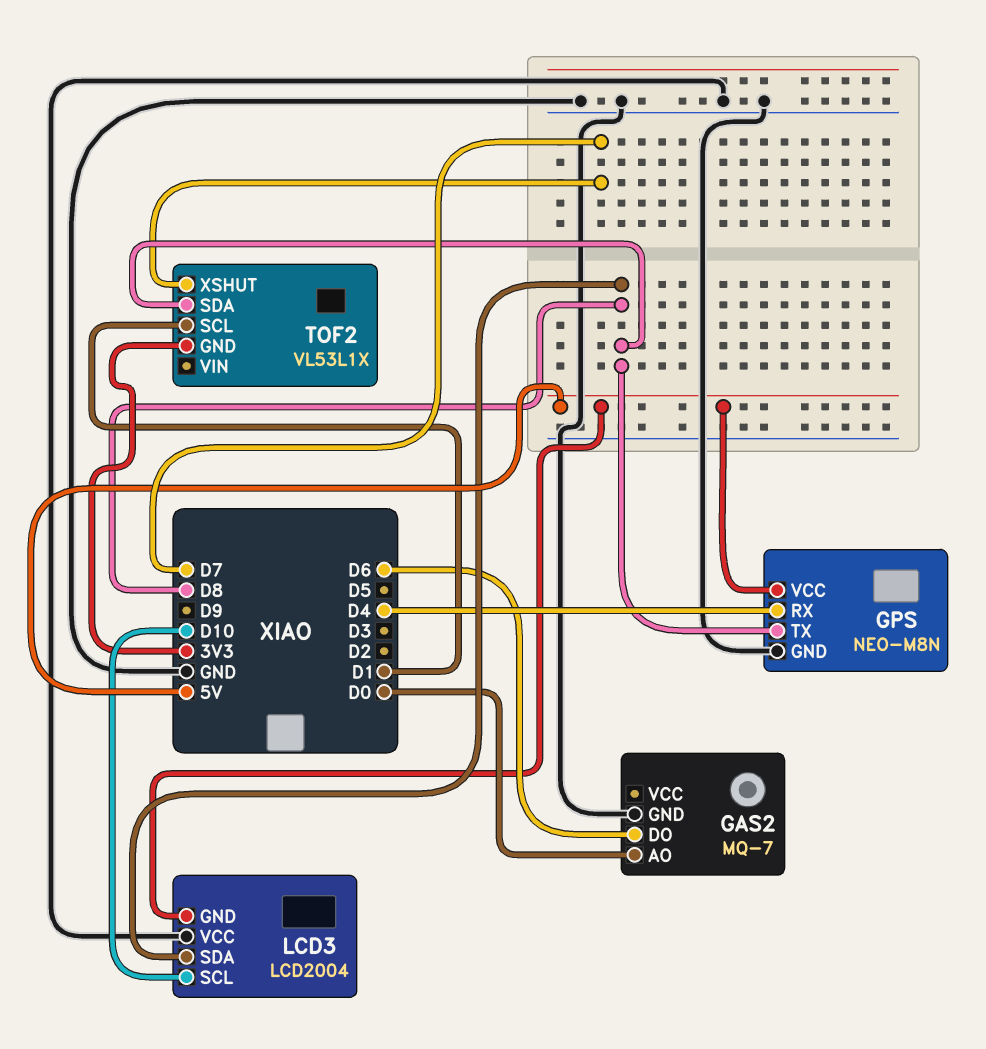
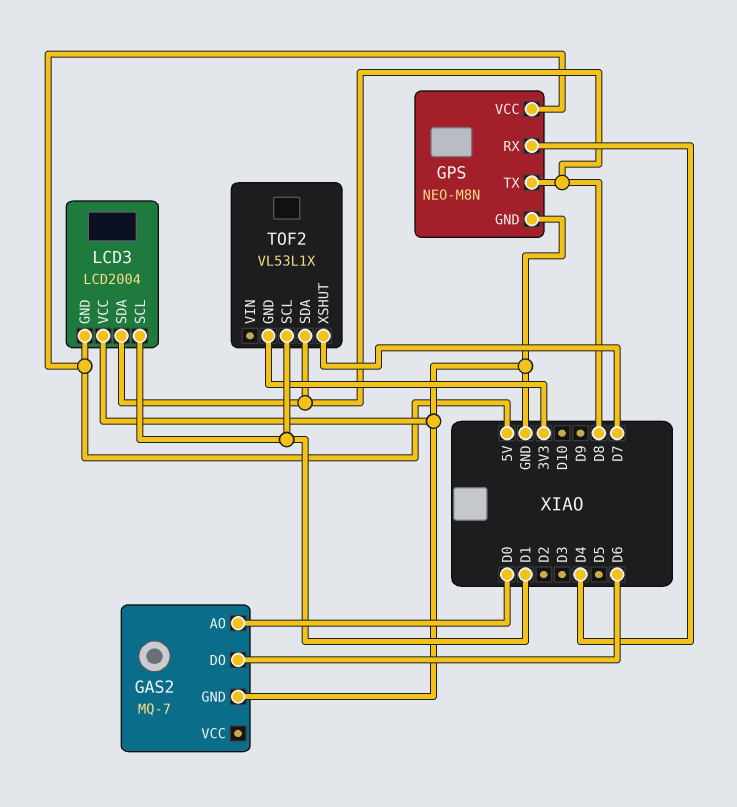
LCD3 pin SCL: D10 -> D1

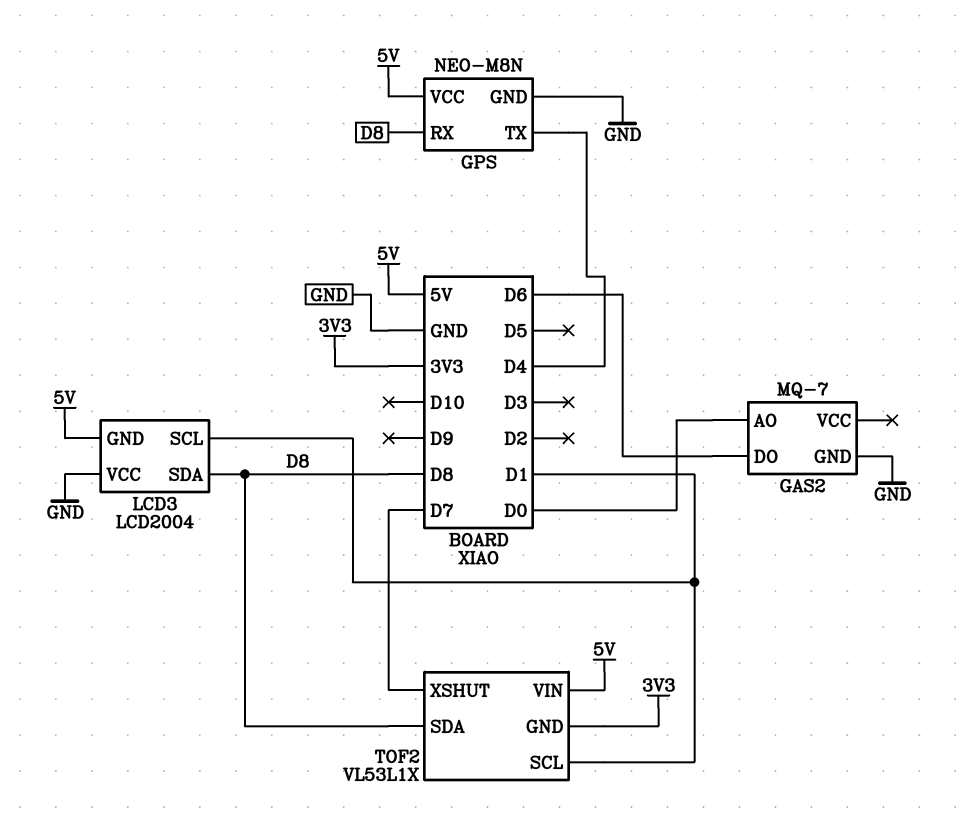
GPS pin RX: D4 -> D8
GPS pin TX: D8 -> D4
TOF2 pin VIN: none -> 5V

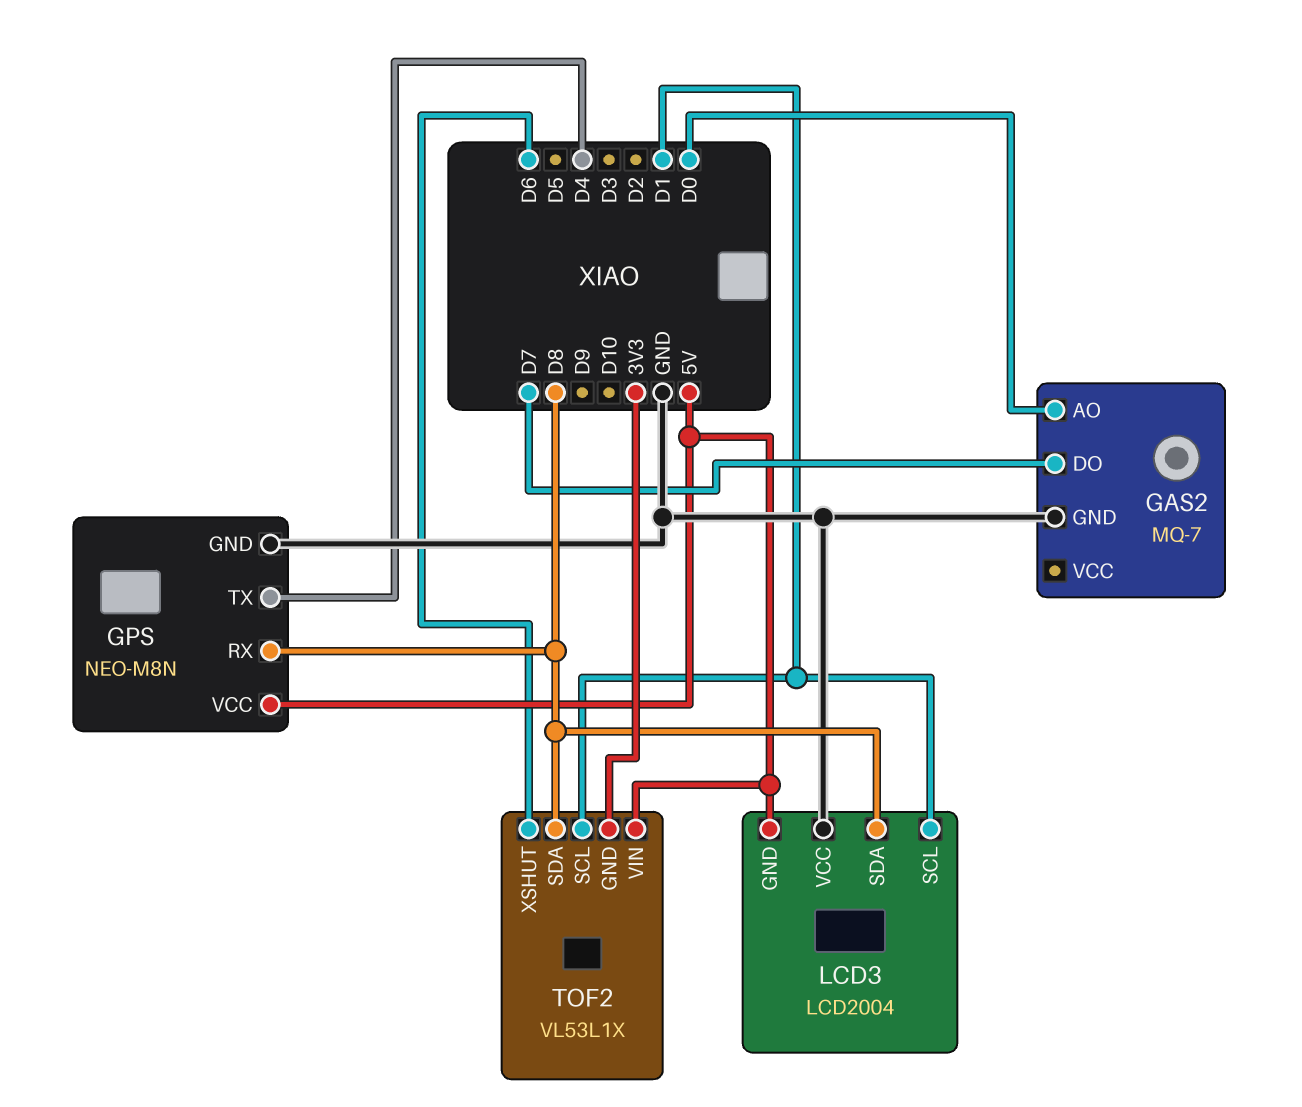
GAS2 pin DO: D6 -> D7
TOF2 pin XSHUT: D7 -> D6

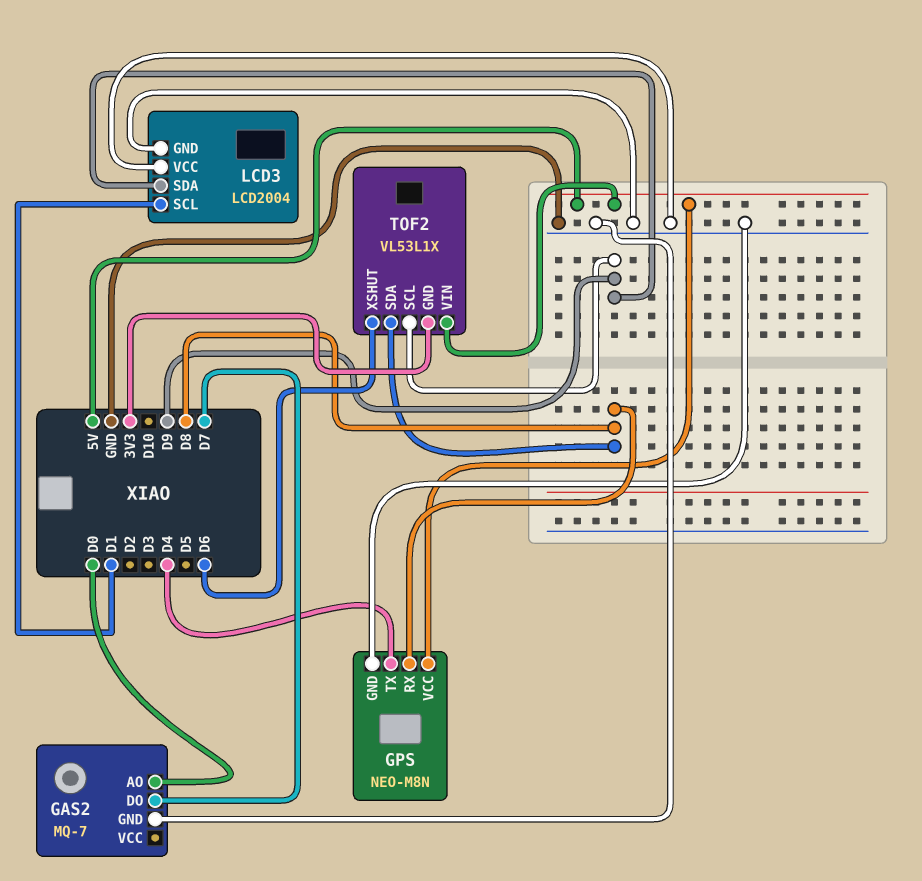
LCD3 pin GND: 5V -> GND
LCD3 pin SDA: D8 -> D9
TOF2 pin SCL: D1 -> D9

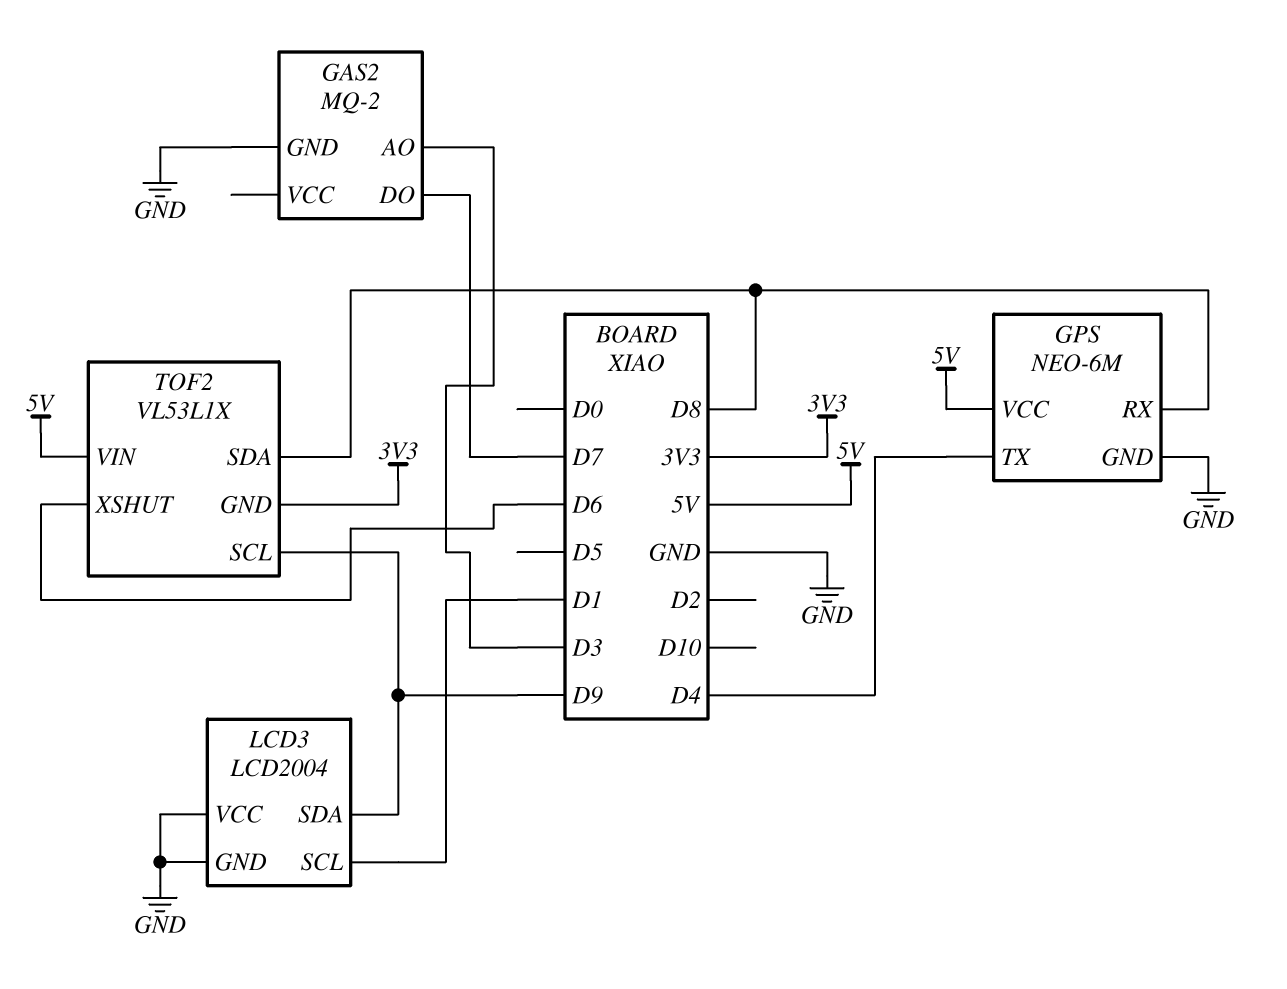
GAS2: MQ-7 -> MQ-2
GAS2 pin AO: D0 -> D3
GPS: NEO-M8N -> NEO-6M

